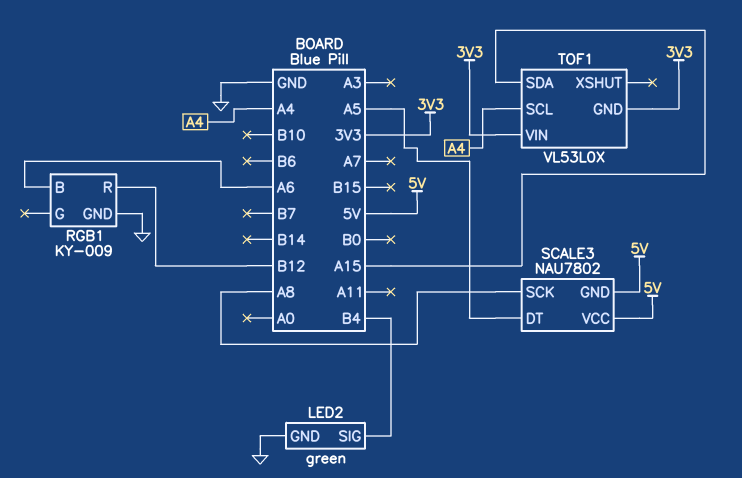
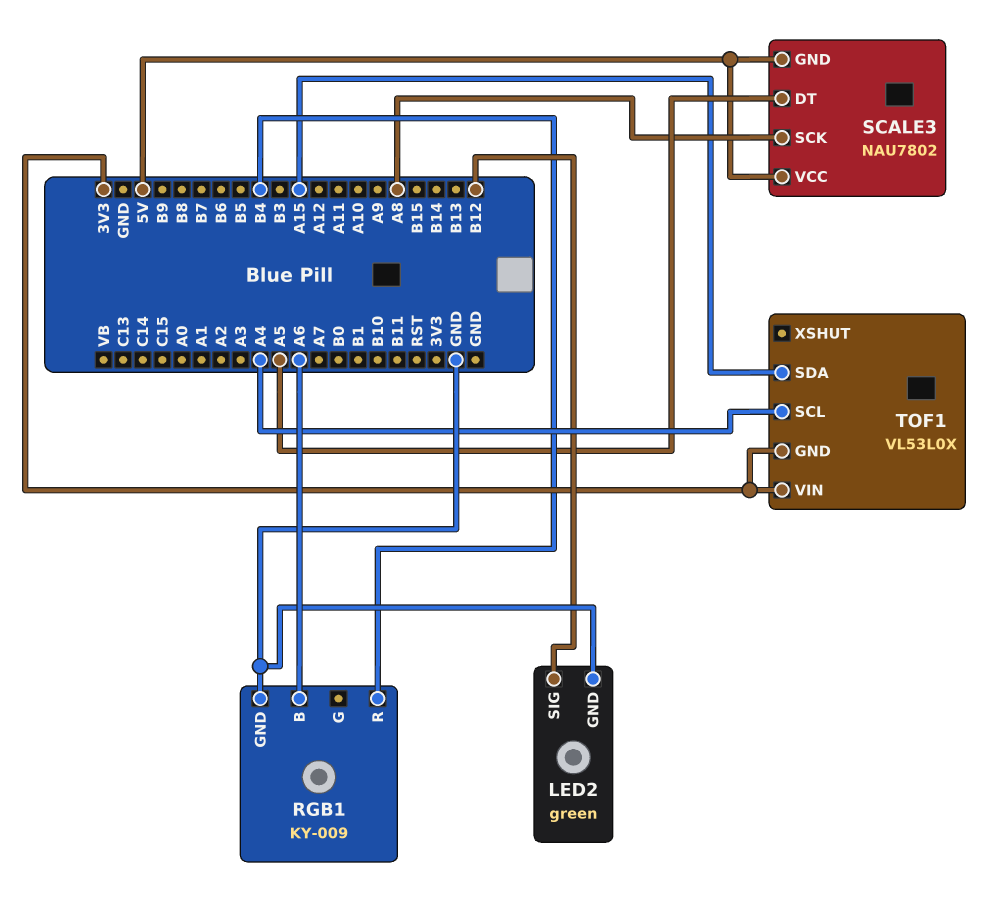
LED2 pin SIG: B4 -> B12
RGB1 pin R: B12 -> B4

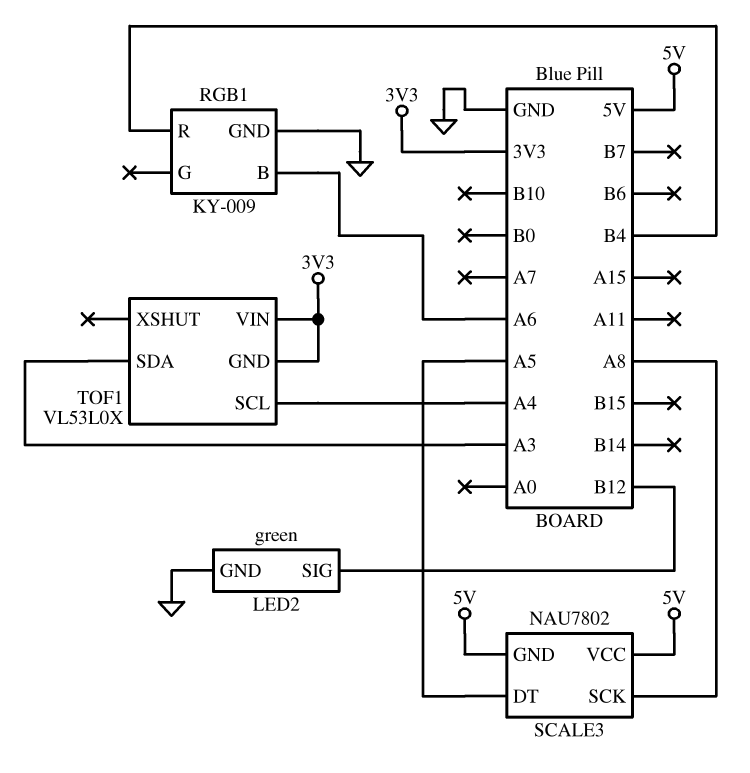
TOF1 pin SDA: A15 -> A3

